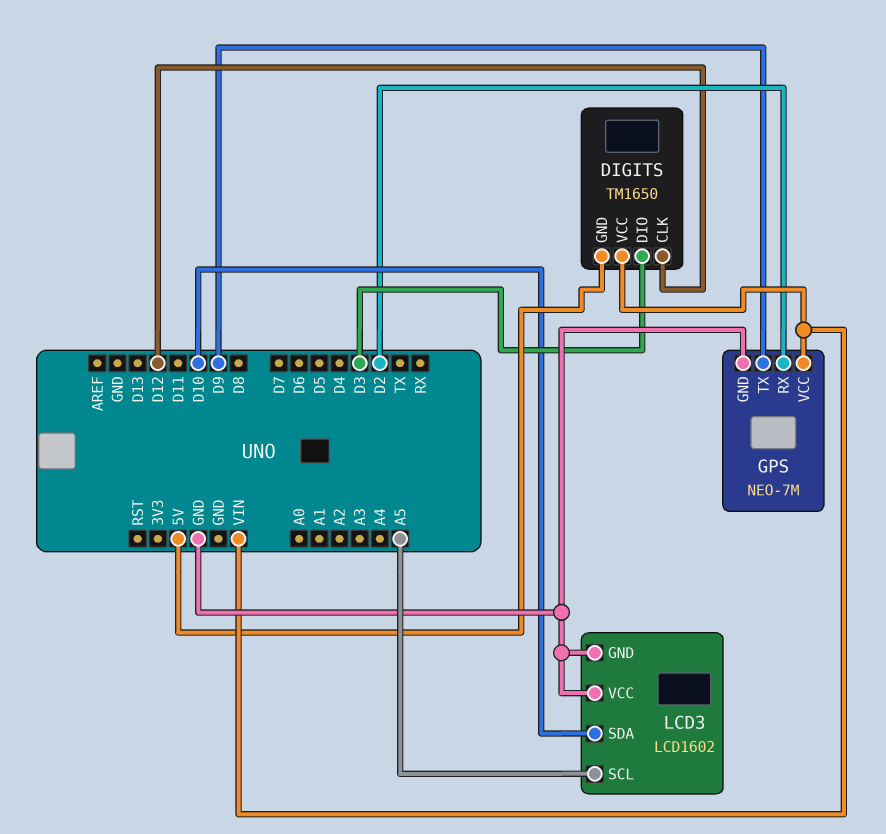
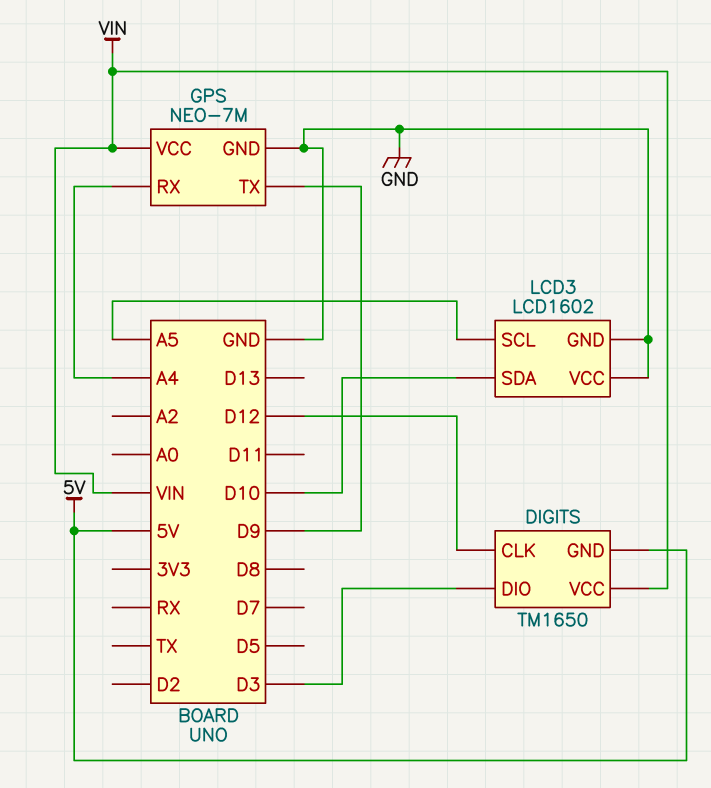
GPS pin RX: D2 -> A4

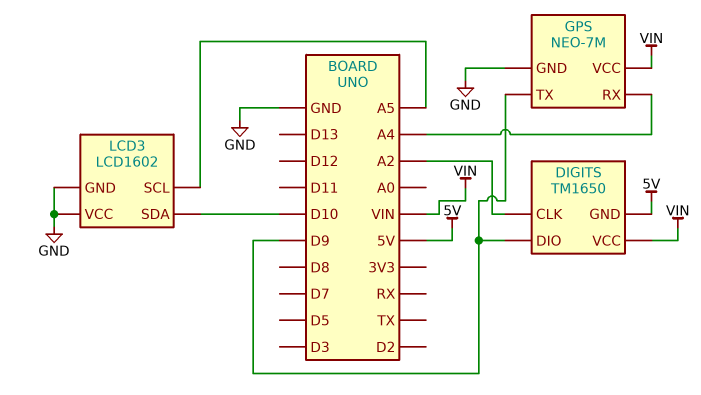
DIGITS pin CLK: D12 -> A2
DIGITS pin DIO: D3 -> D9

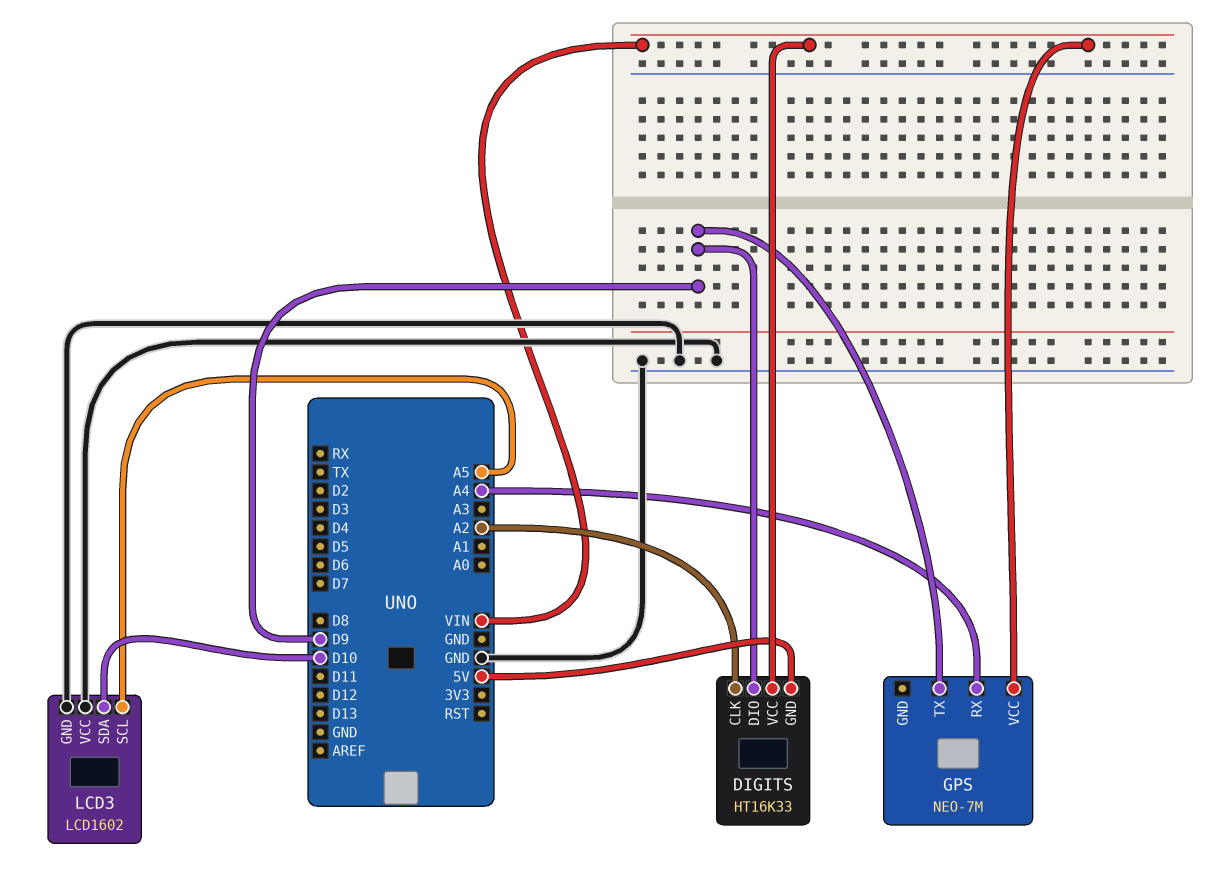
DIGITS: TM1650 -> HT16K33
GPS pin GND: GND -> none

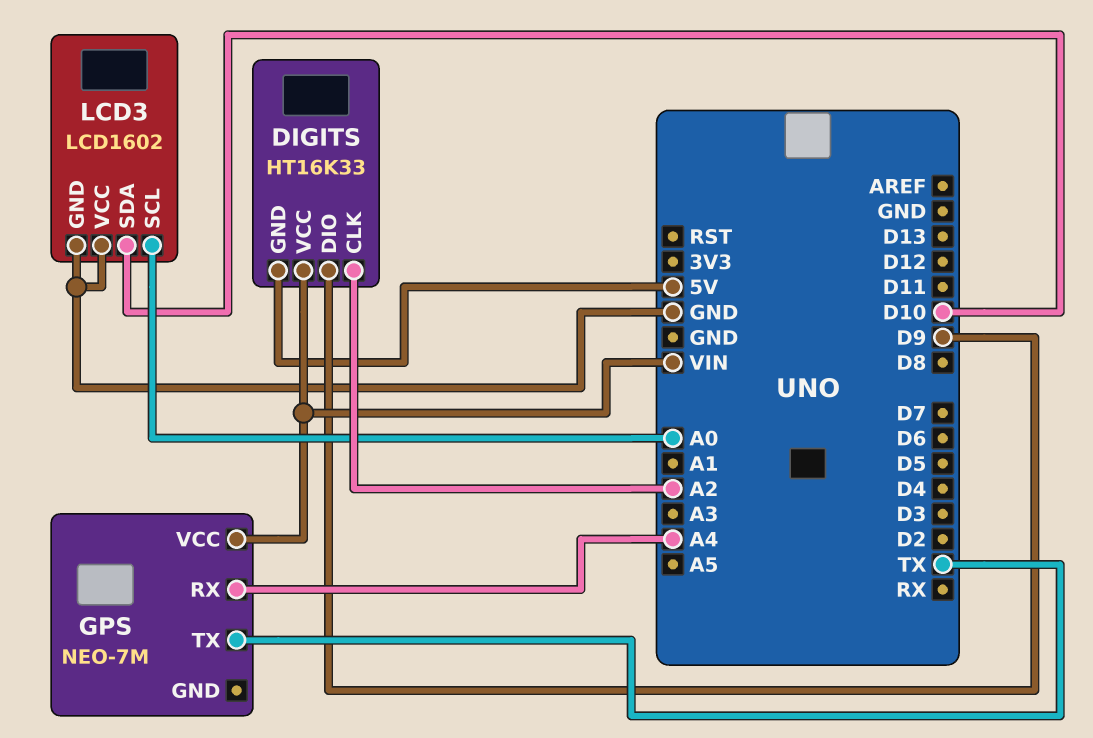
GPS pin TX: D9 -> TX
LCD3 pin SCL: A5 -> A0

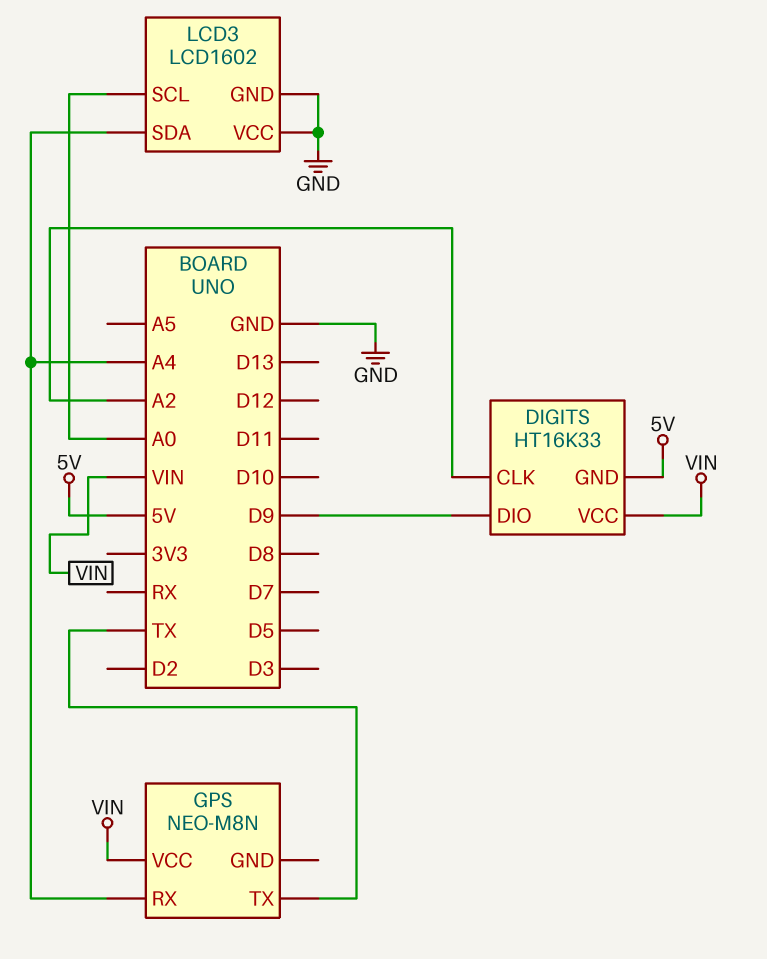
GPS: NEO-7M -> NEO-M8N
LCD3 pin SDA: D10 -> A4

